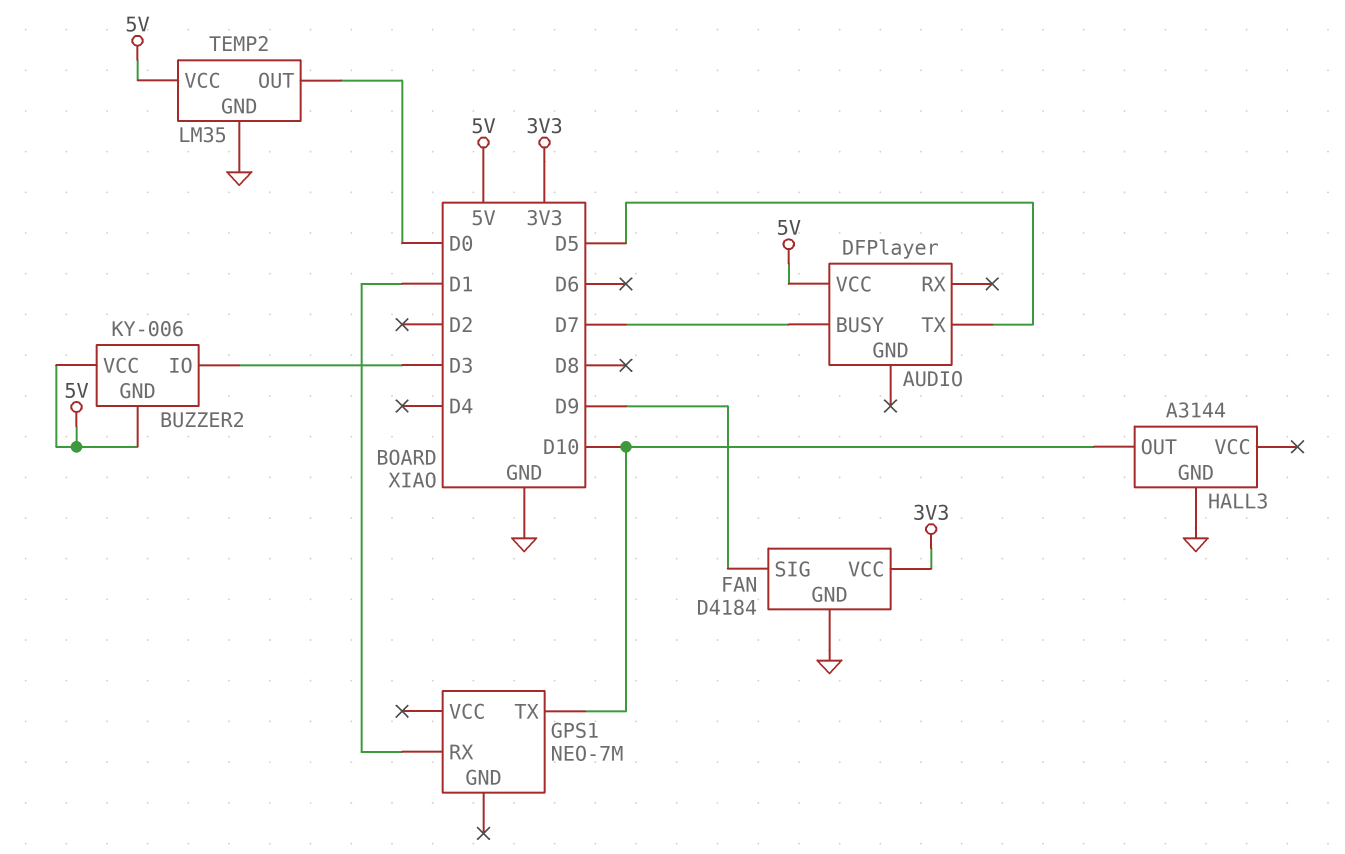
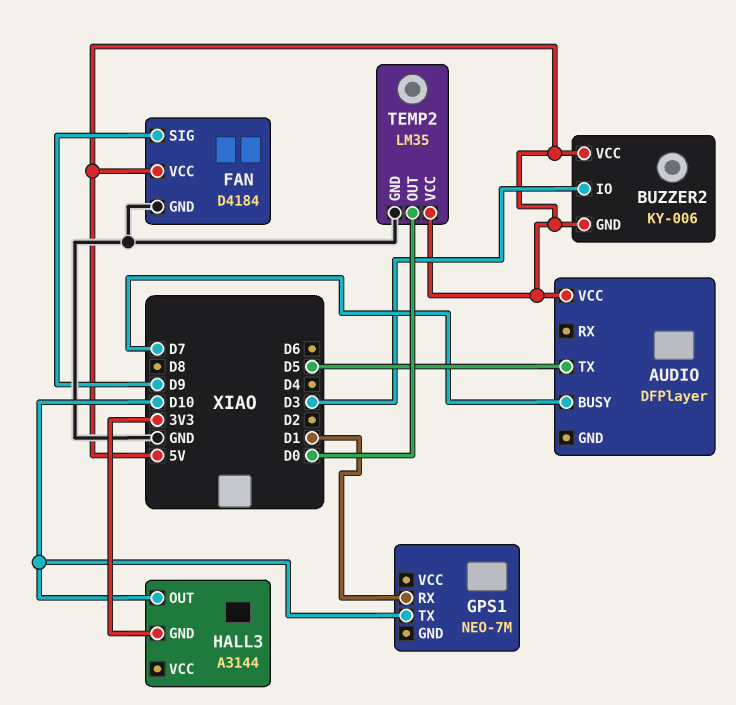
FAN pin VCC: 3V3 -> 5V
HALL3 pin GND: GND -> 3V3

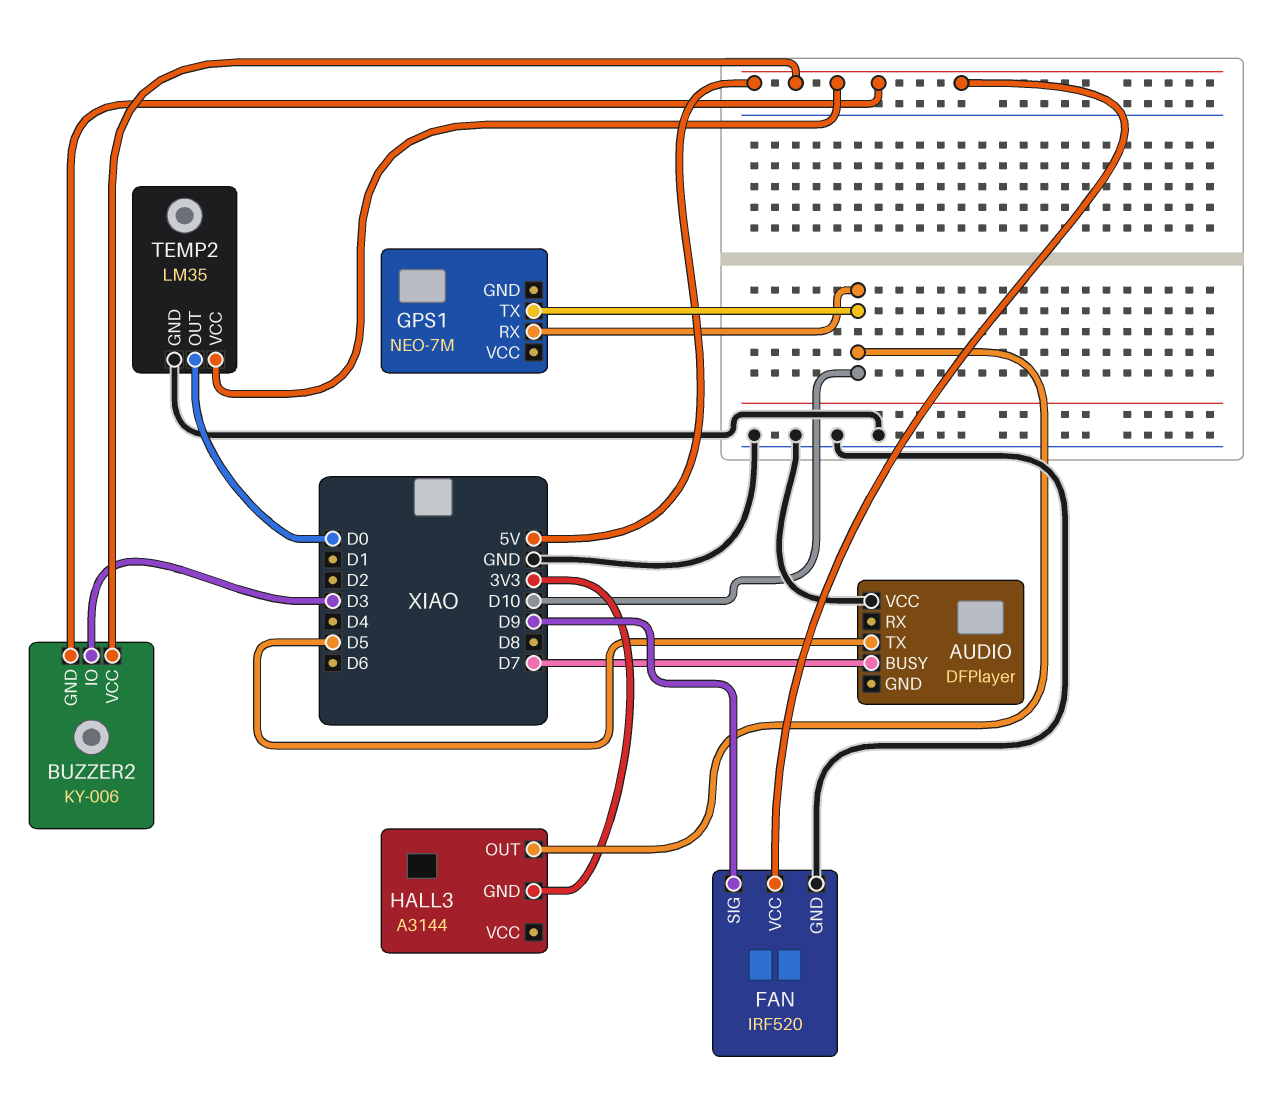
AUDIO pin VCC: 5V -> GND
FAN: D4184 -> IRF520
GPS1 pin RX: D1 -> D10

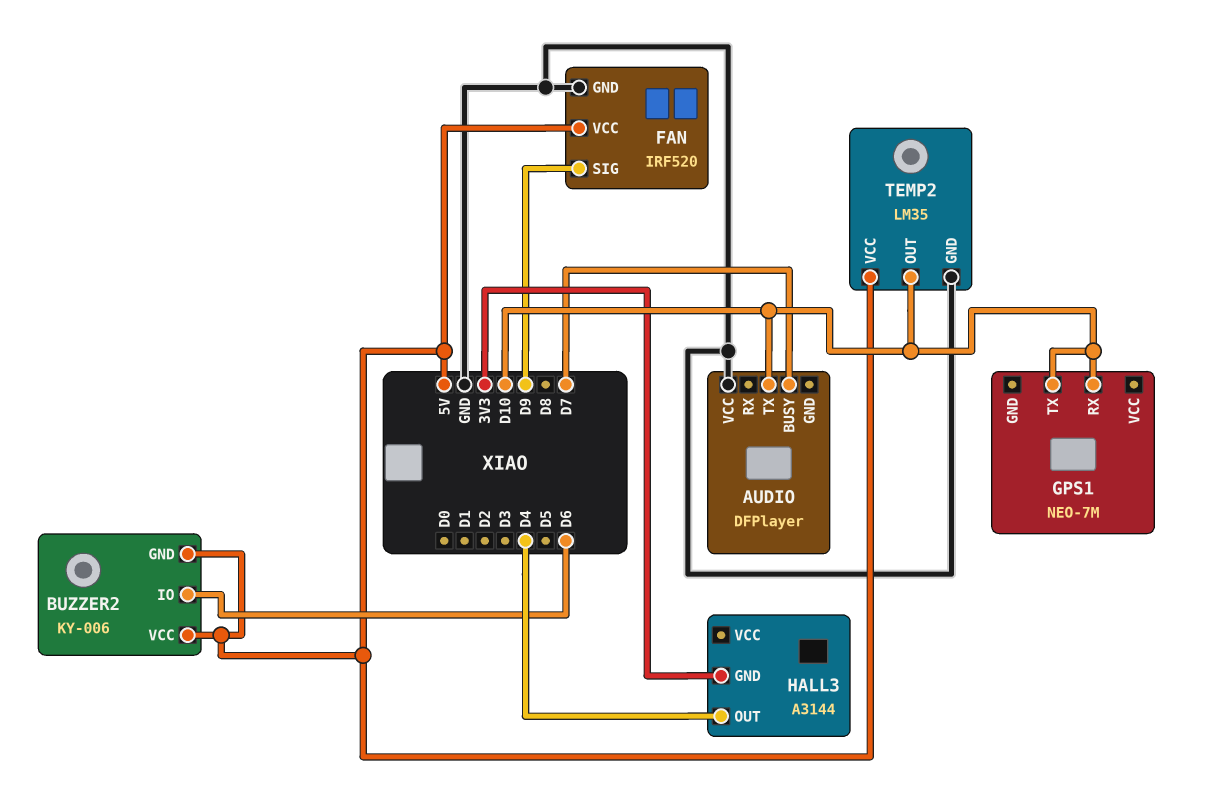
AUDIO pin TX: D5 -> D10
BUZZER2 pin IO: D3 -> D6
HALL3 pin OUT: D10 -> D4
TEMP2 pin OUT: D0 -> D10

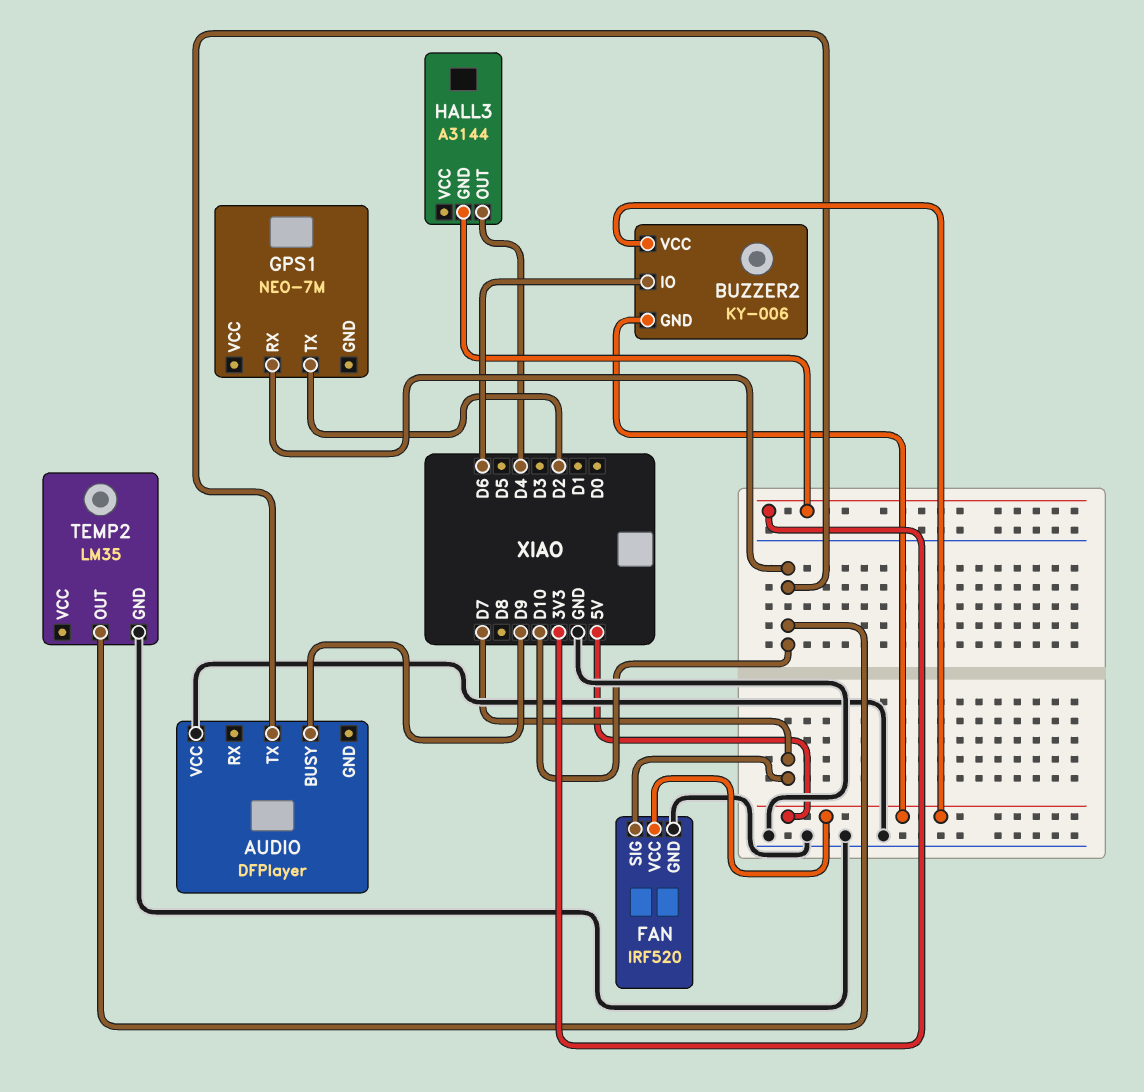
AUDIO pin BUSY: D7 -> D9
FAN pin SIG: D9 -> D7
GPS1 pin TX: D10 -> D2
TEMP2 pin VCC: 5V -> none

